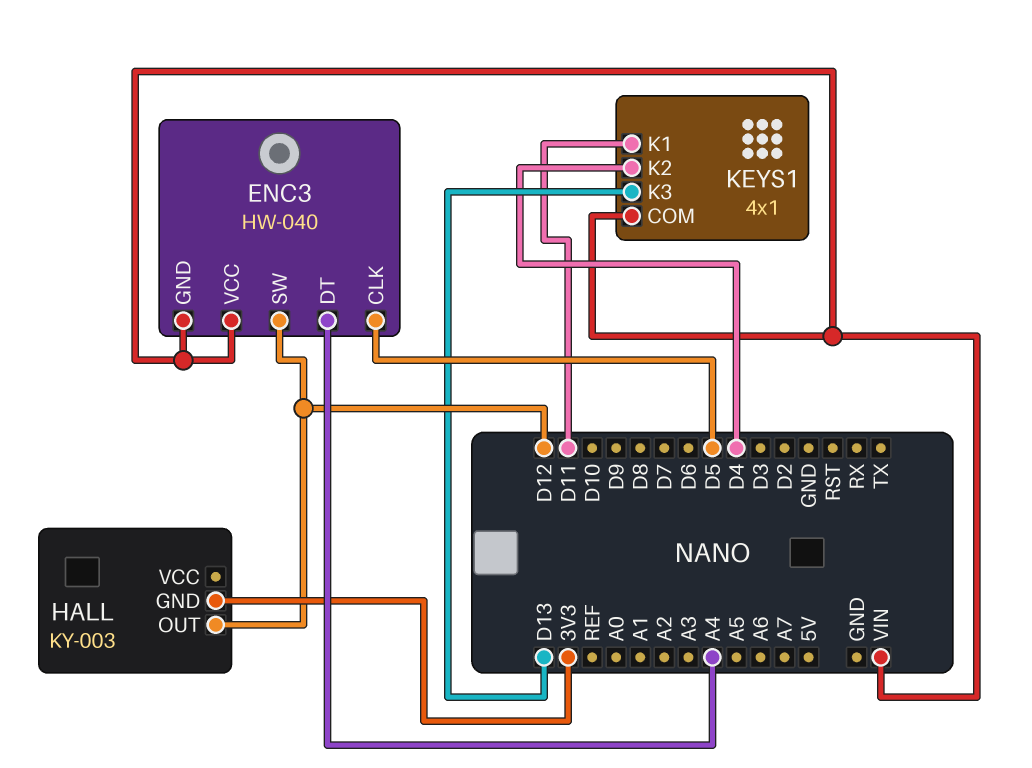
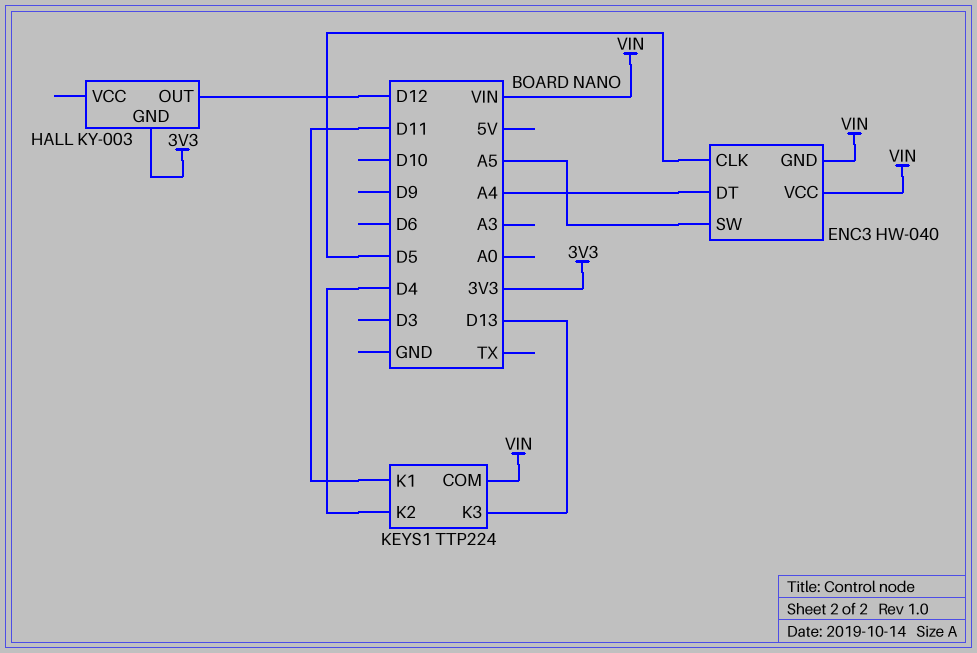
ENC3 pin SW: D12 -> A5
KEYS1: 4x1 -> TTP224

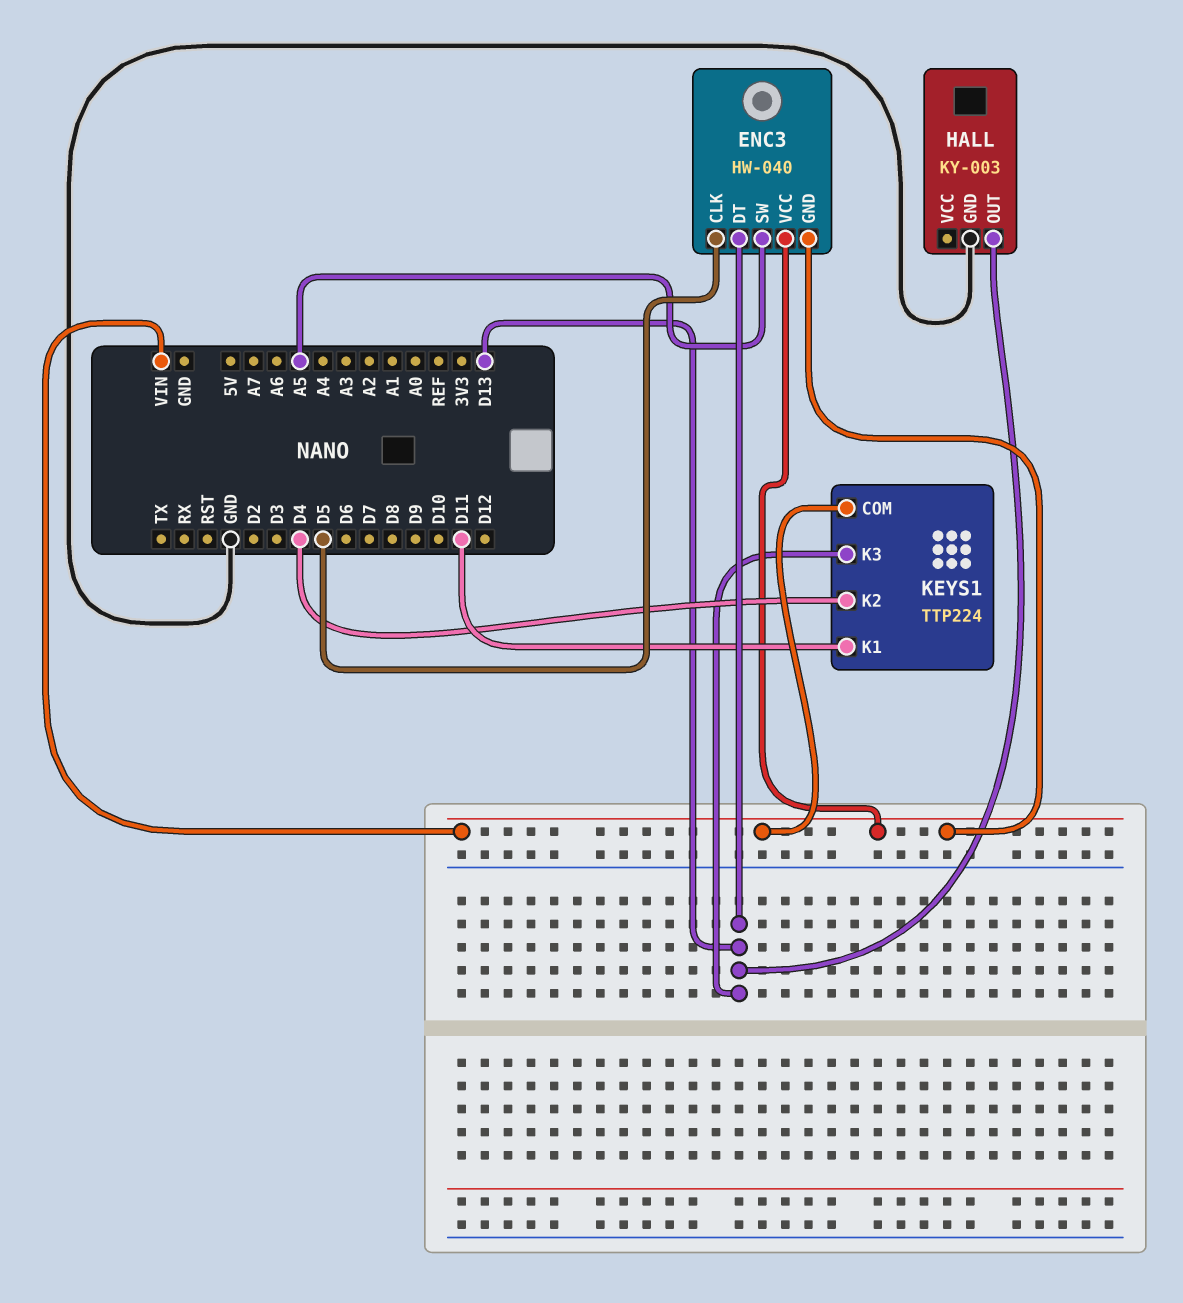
ENC3 pin DT: A4 -> D13
HALL pin GND: 3V3 -> GND
HALL pin OUT: D12 -> D13

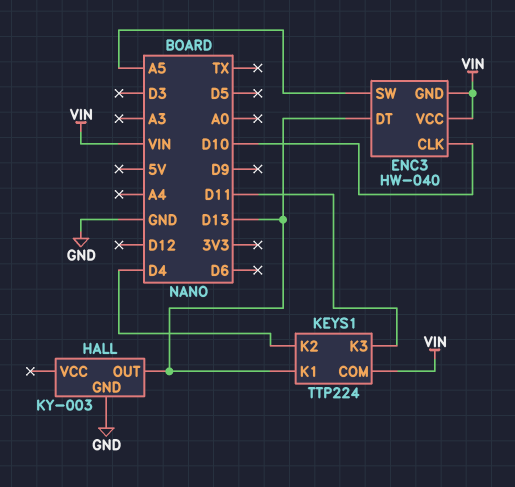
ENC3 pin CLK: D5 -> D10
KEYS1 pin K1: D11 -> D13
KEYS1 pin K3: D13 -> D11

